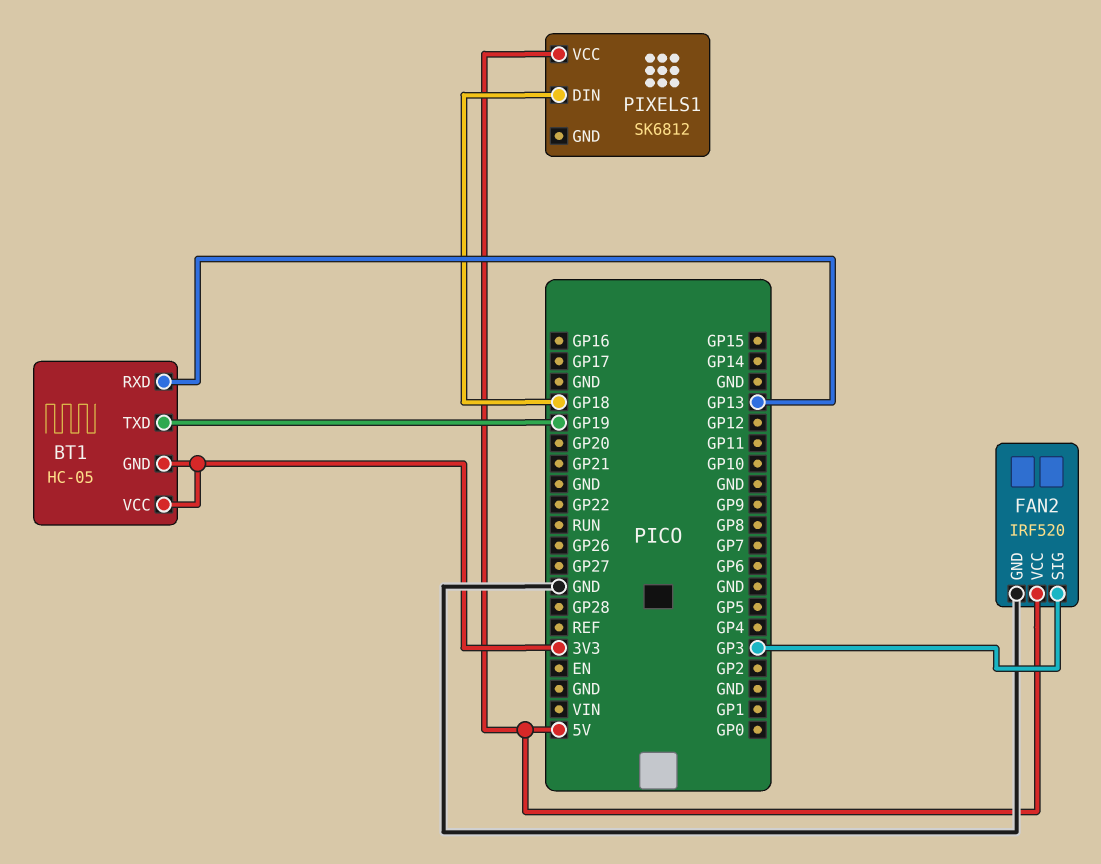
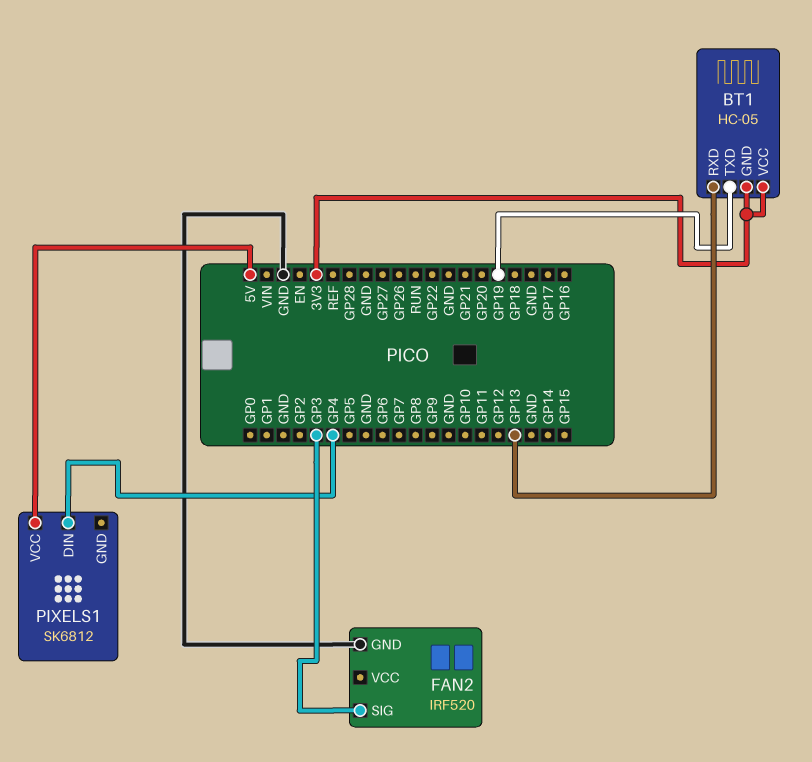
FAN2 pin VCC: 5V -> none
PIXELS1 pin DIN: GP18 -> GP4

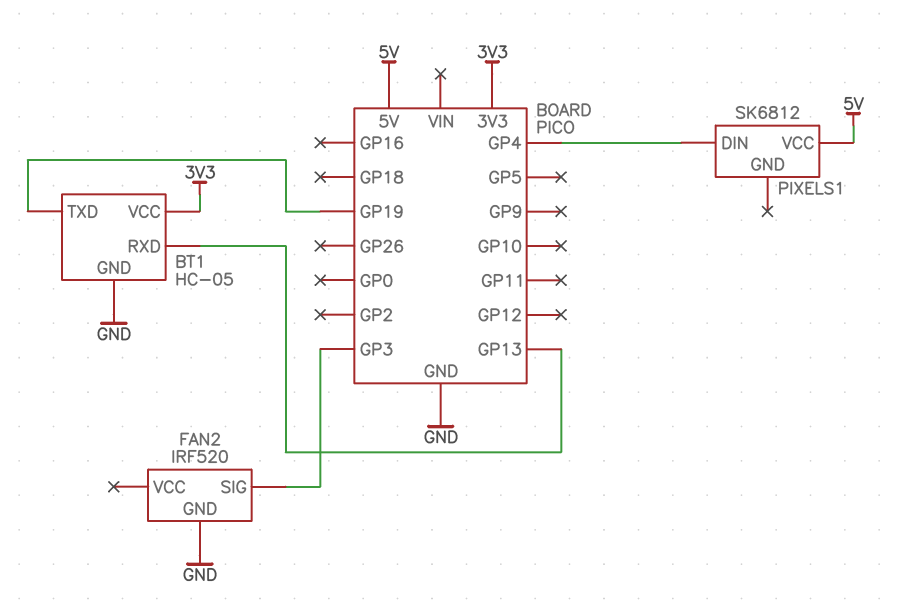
BT1 pin GND: 3V3 -> GND

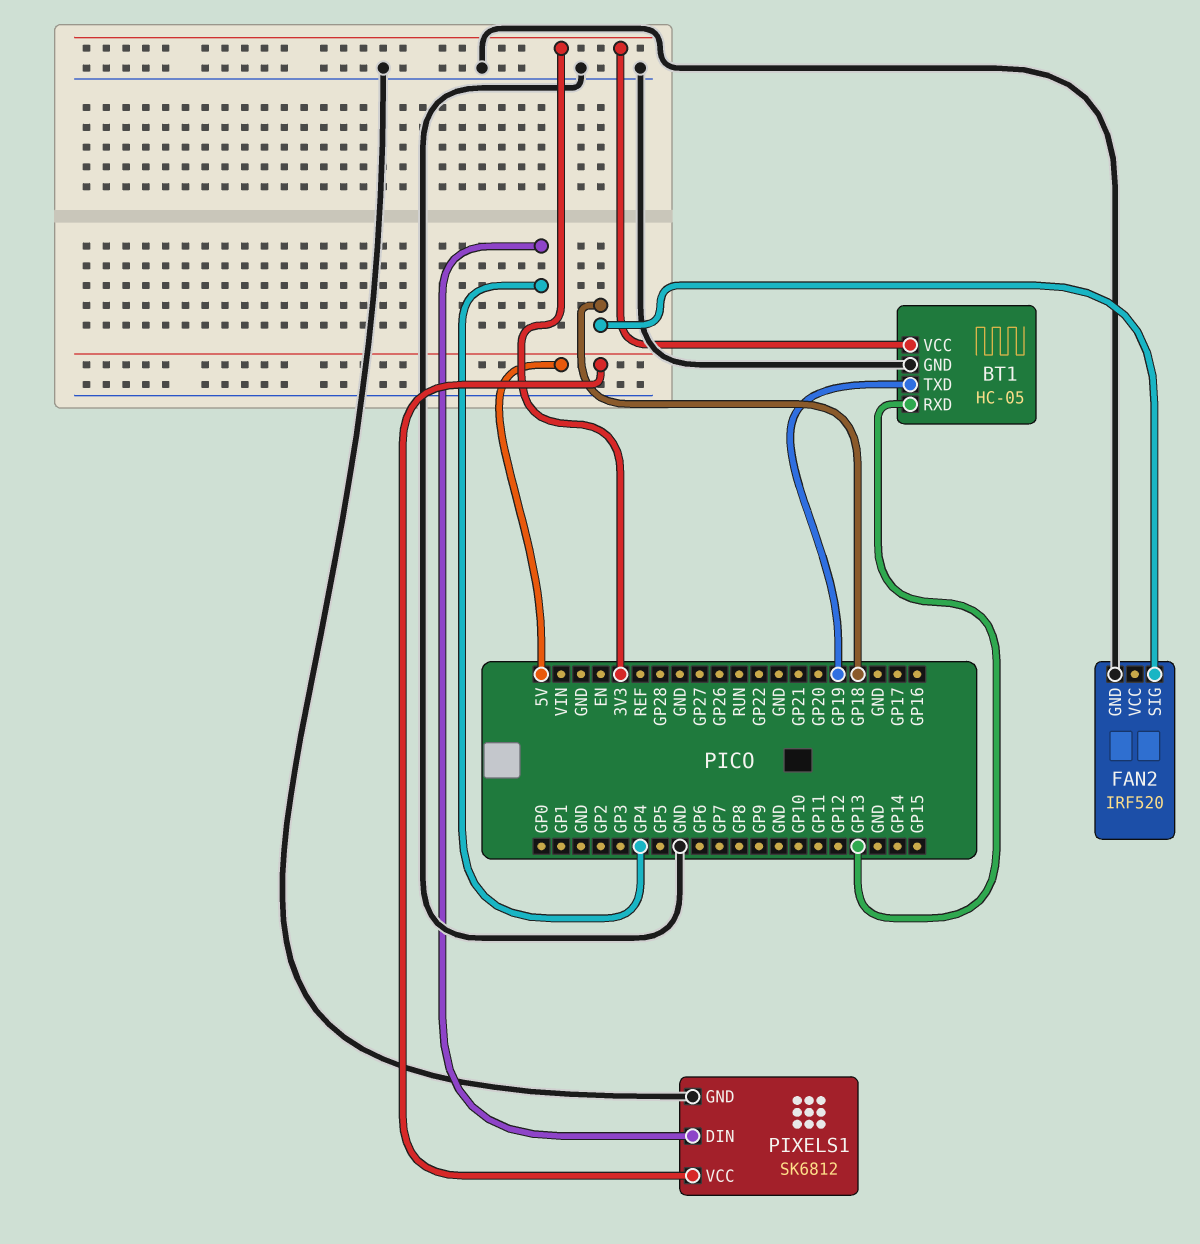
FAN2 pin SIG: GP3 -> GP18
PIXELS1 pin GND: none -> GND

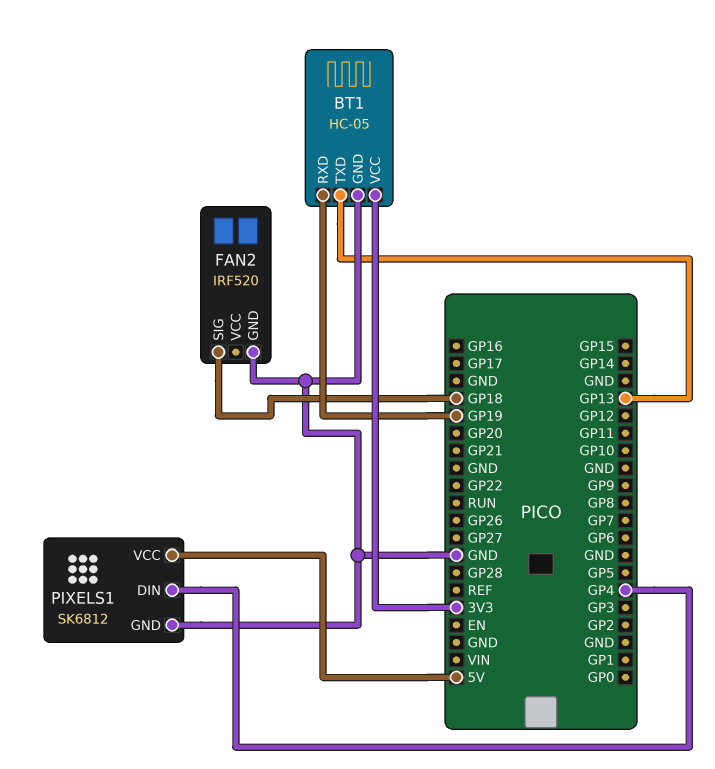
BT1 pin RXD: GP13 -> GP19
BT1 pin TXD: GP19 -> GP13

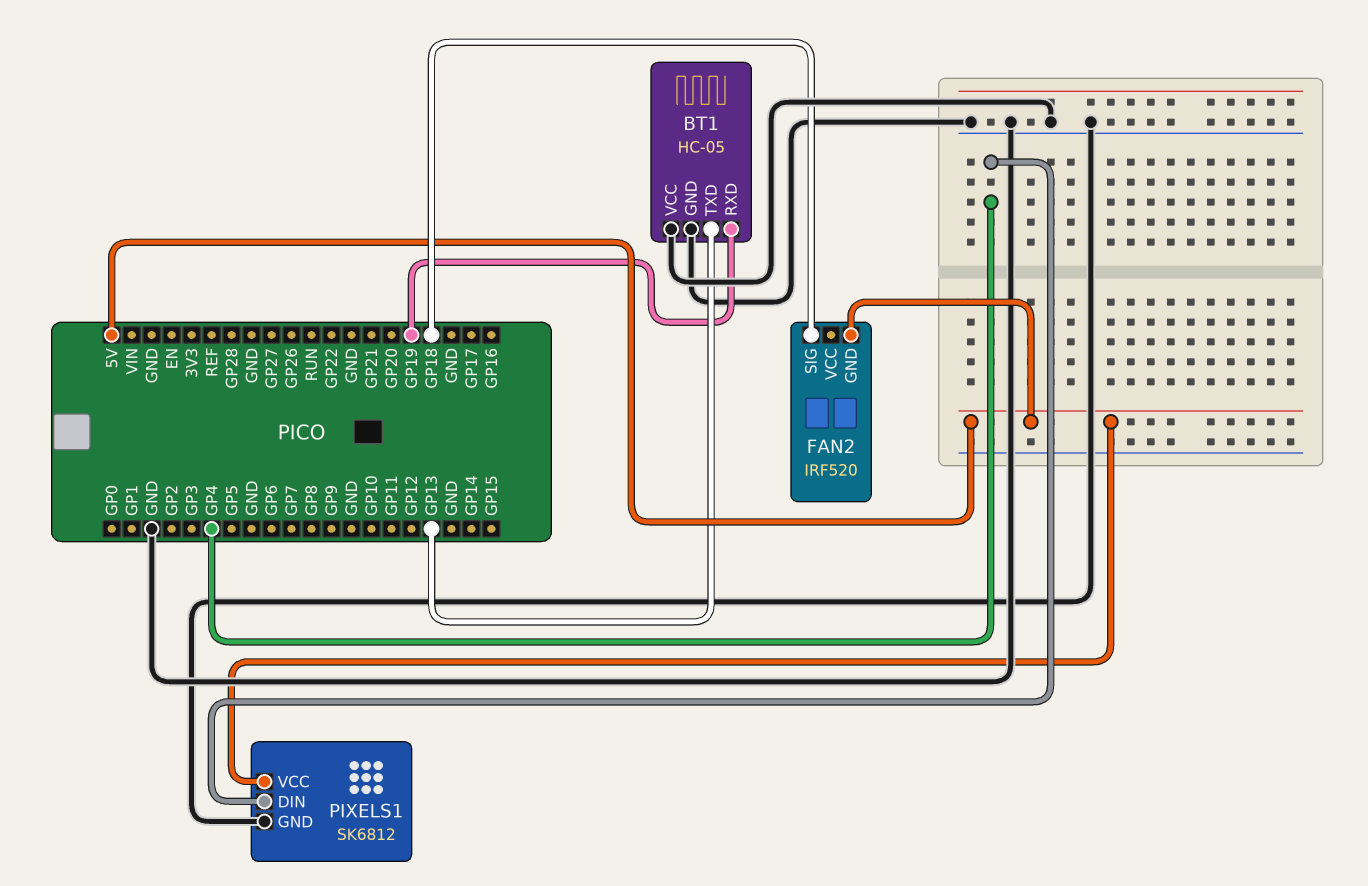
BT1 pin VCC: 3V3 -> GND
FAN2 pin GND: GND -> 5V

